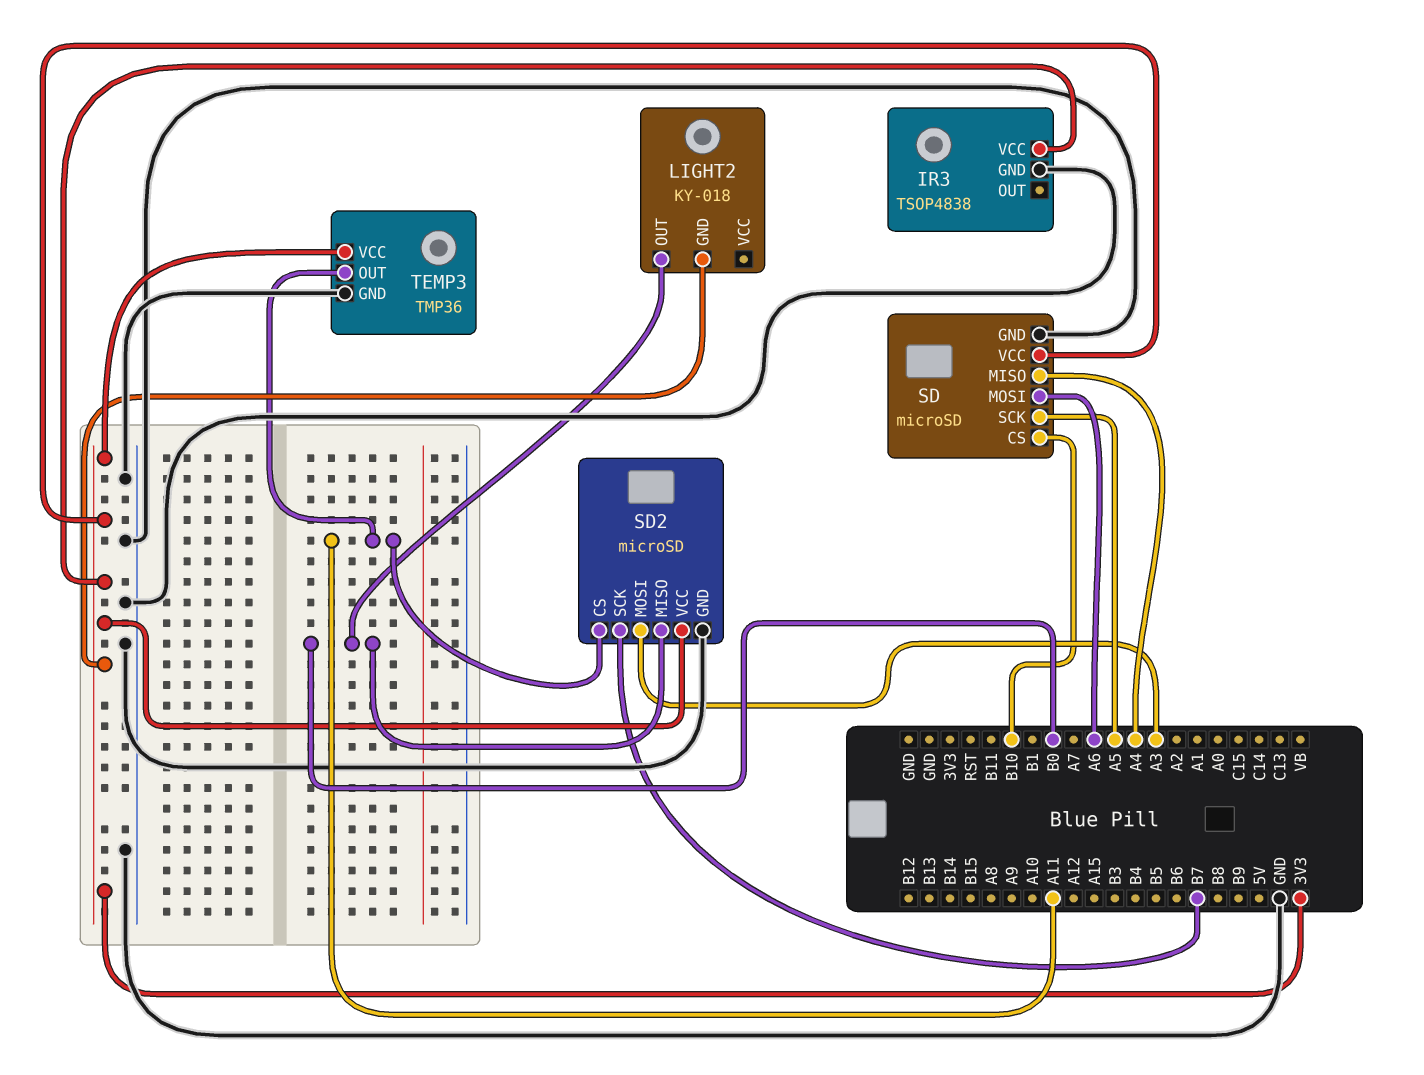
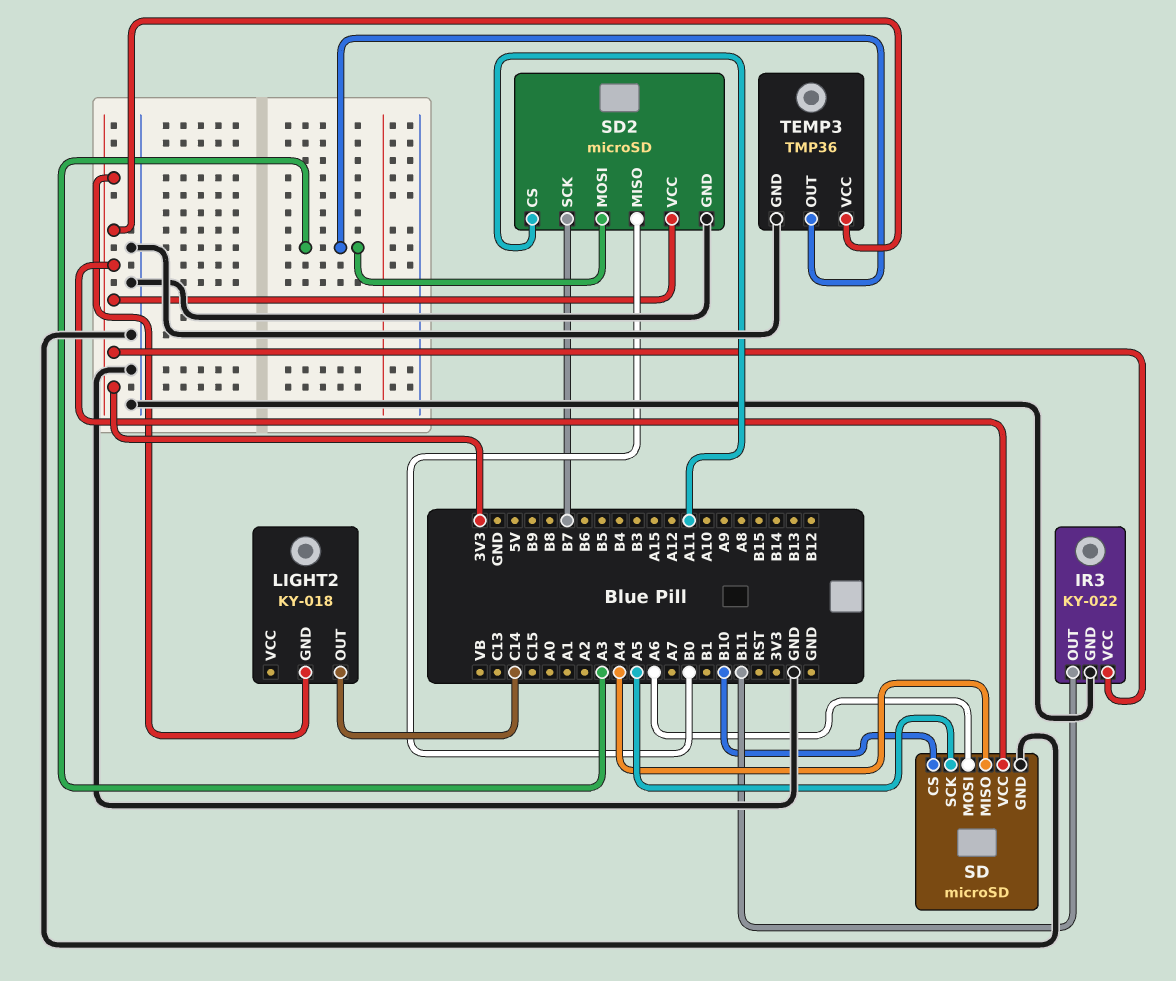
IR3: TSOP4838 -> KY-022
IR3 pin OUT: none -> B11
LIGHT2 pin OUT: B0 -> C14
TEMP3 pin OUT: A11 -> A3

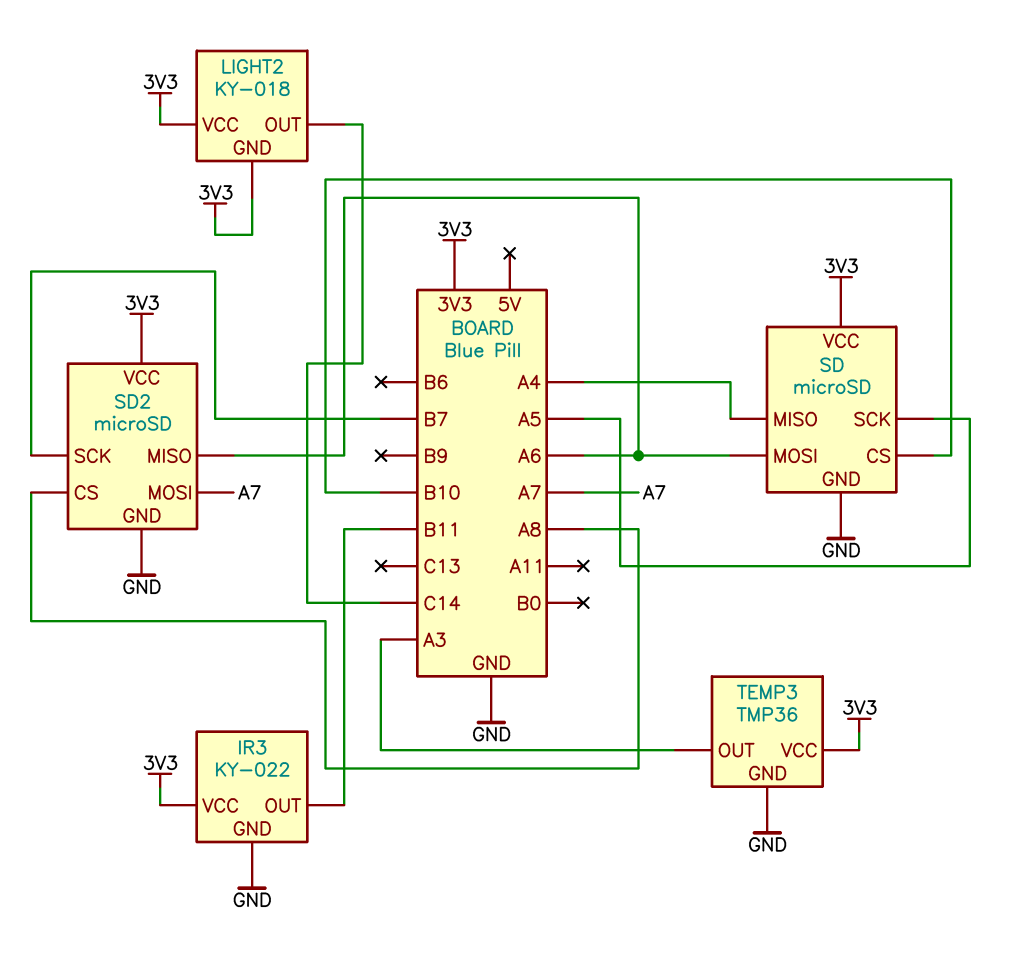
LIGHT2 pin VCC: none -> 3V3
SD2 pin CS: A11 -> A8
SD2 pin MISO: B0 -> A6
SD2 pin MOSI: A3 -> A7

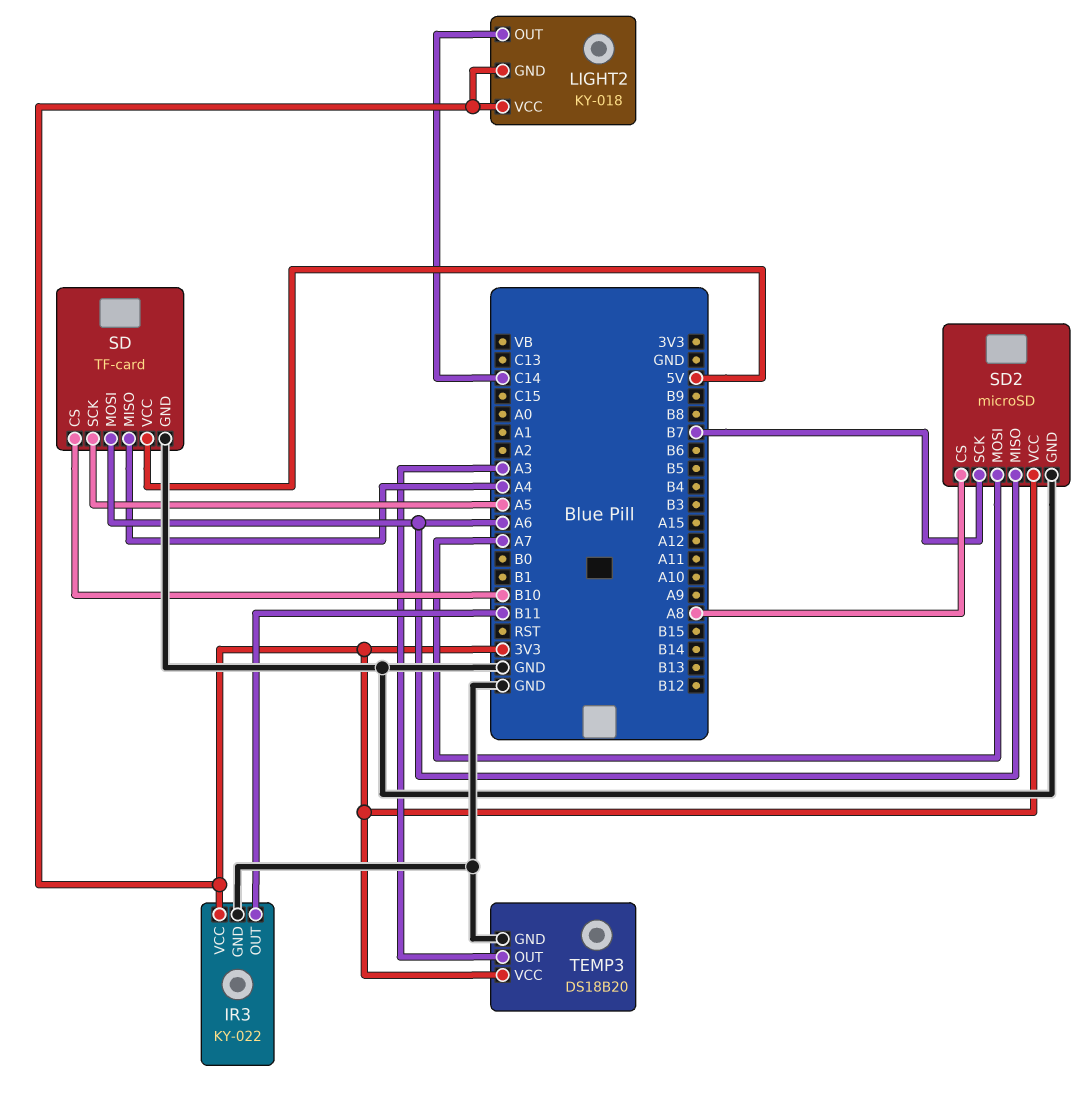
SD: microSD -> TF-card
SD pin VCC: 3V3 -> 5V
TEMP3: TMP36 -> DS18B20

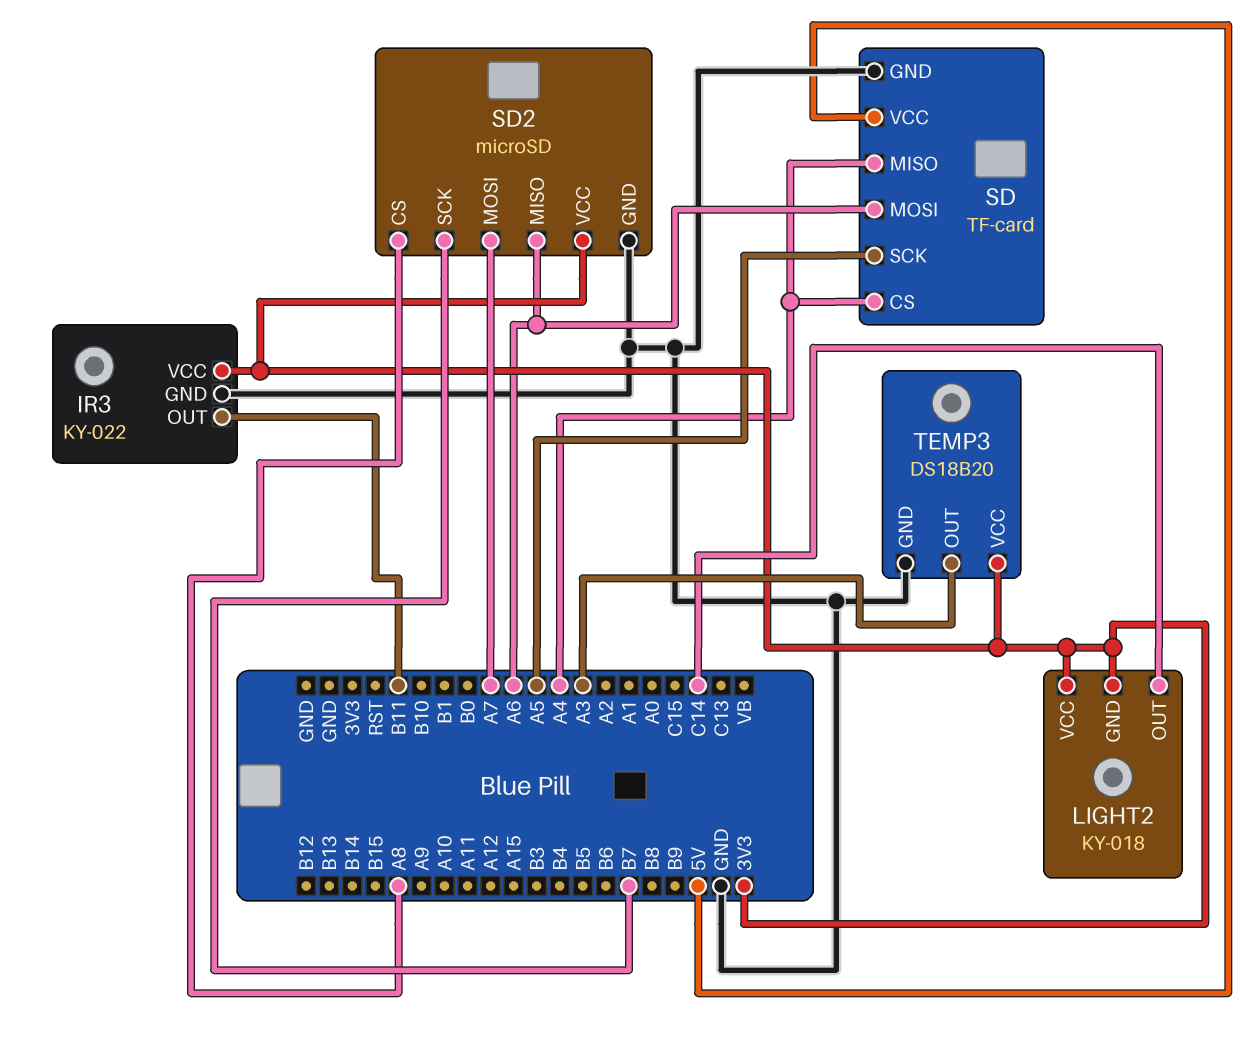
SD pin CS: B10 -> A4

